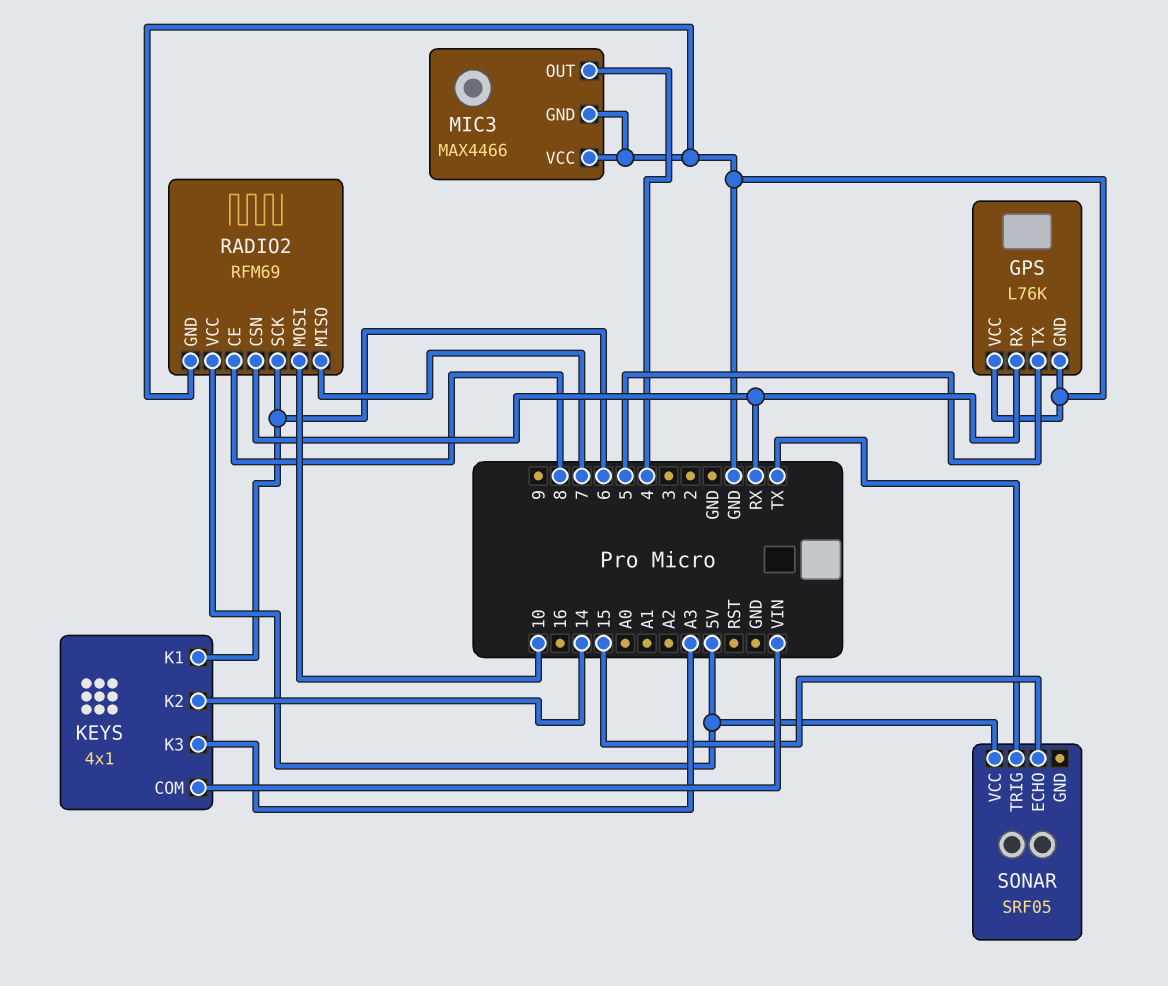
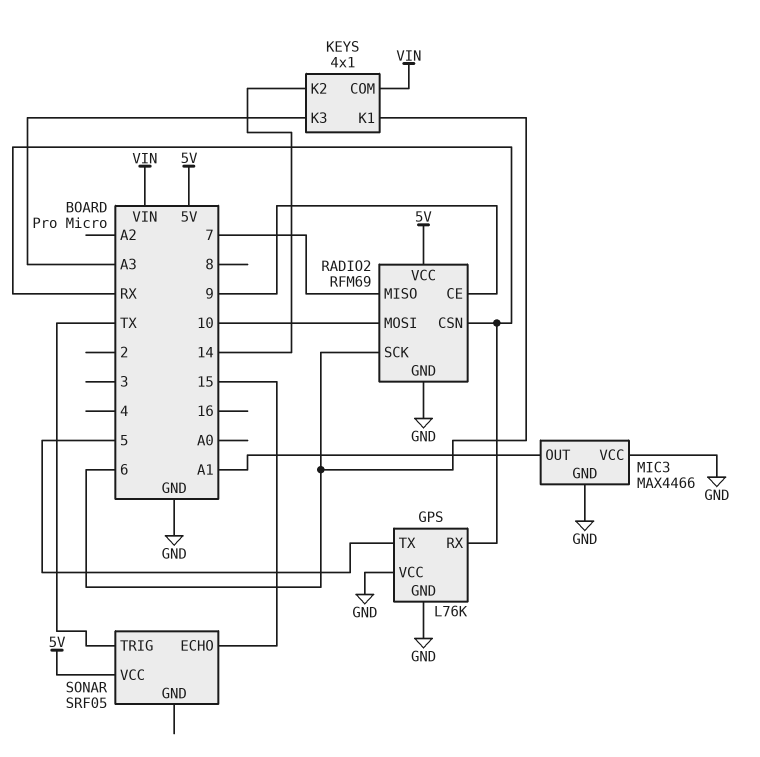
MIC3 pin OUT: 4 -> A1
RADIO2 pin CE: 8 -> 9

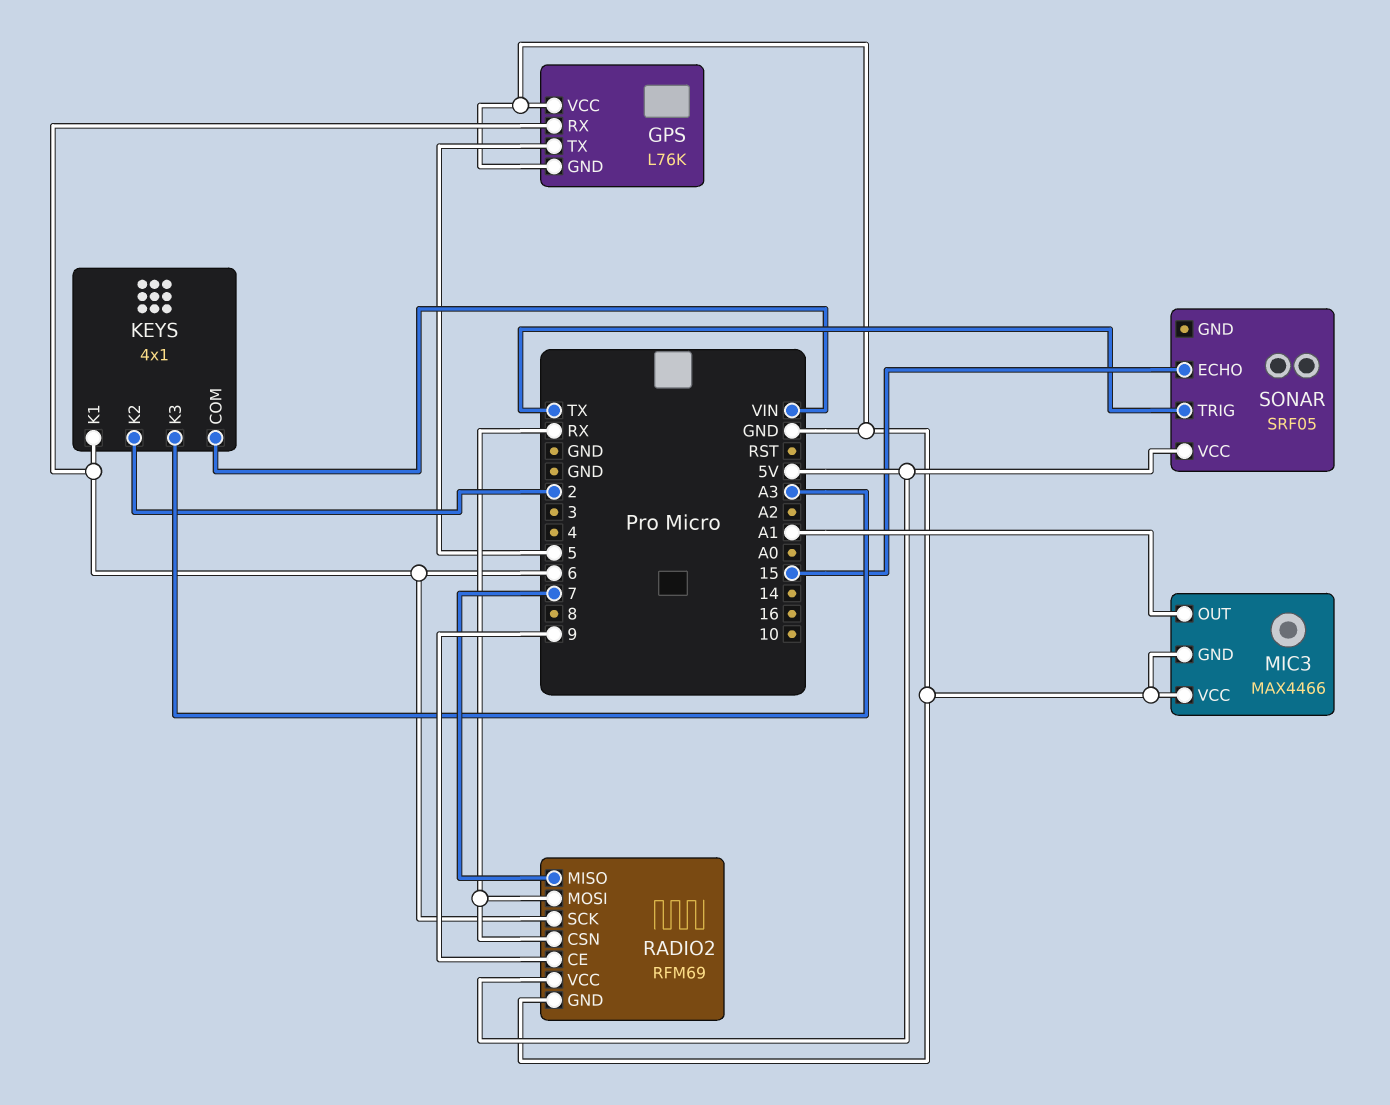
GPS pin RX: RX -> 6
KEYS pin K2: 14 -> 2
RADIO2 pin MOSI: 10 -> RX

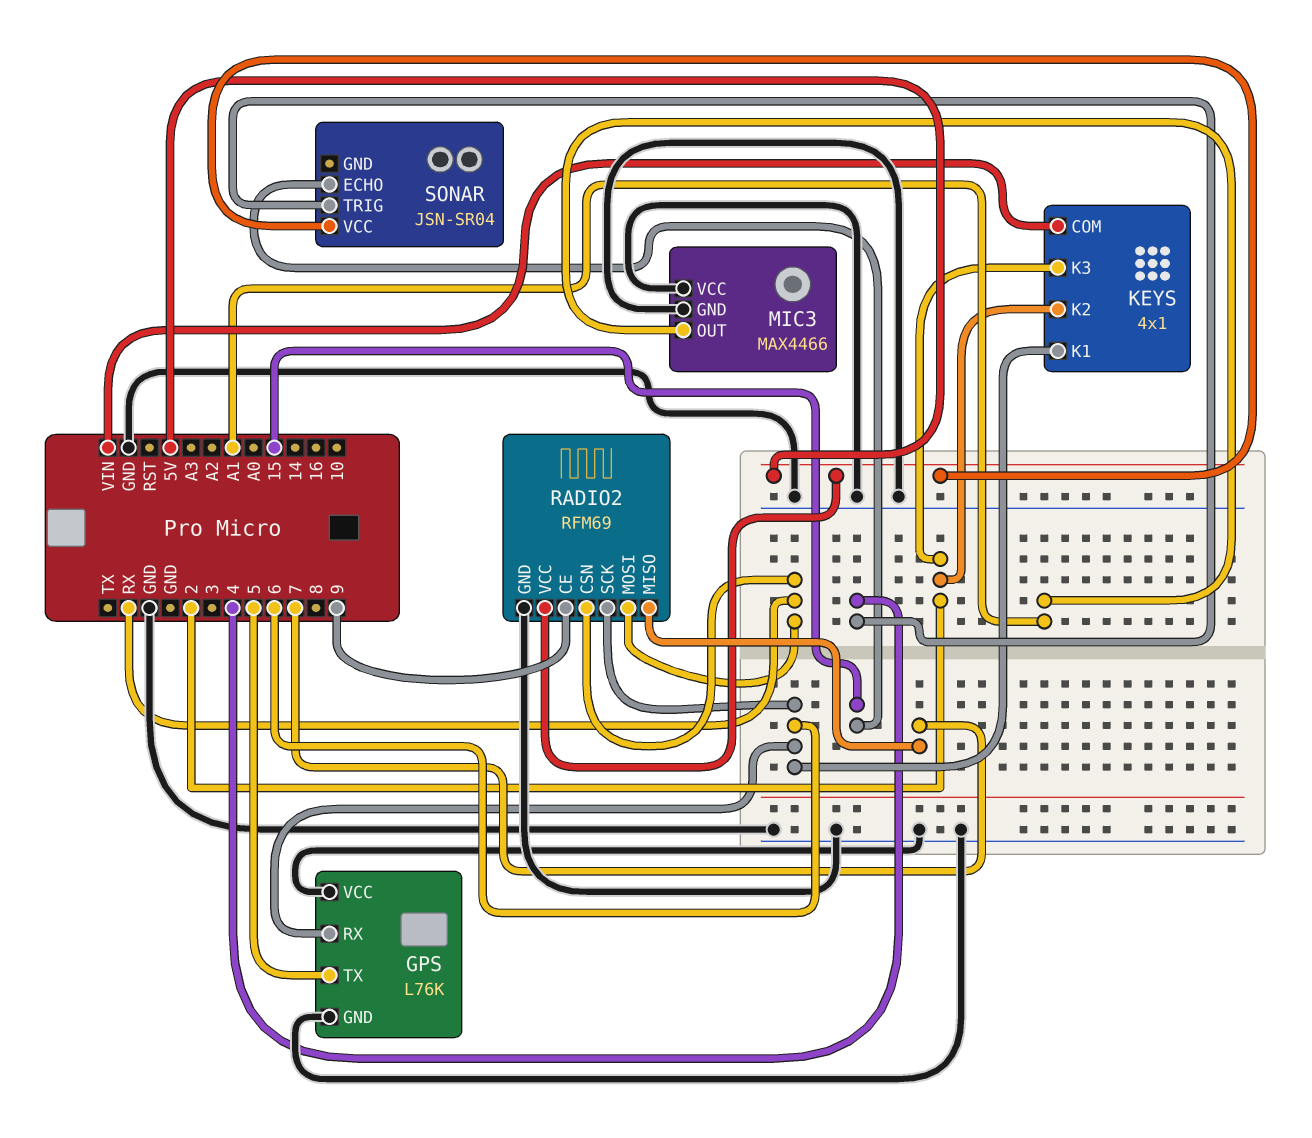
KEYS pin K3: A3 -> 2
SONAR: SRF05 -> JSN-SR04
SONAR pin TRIG: TX -> 4

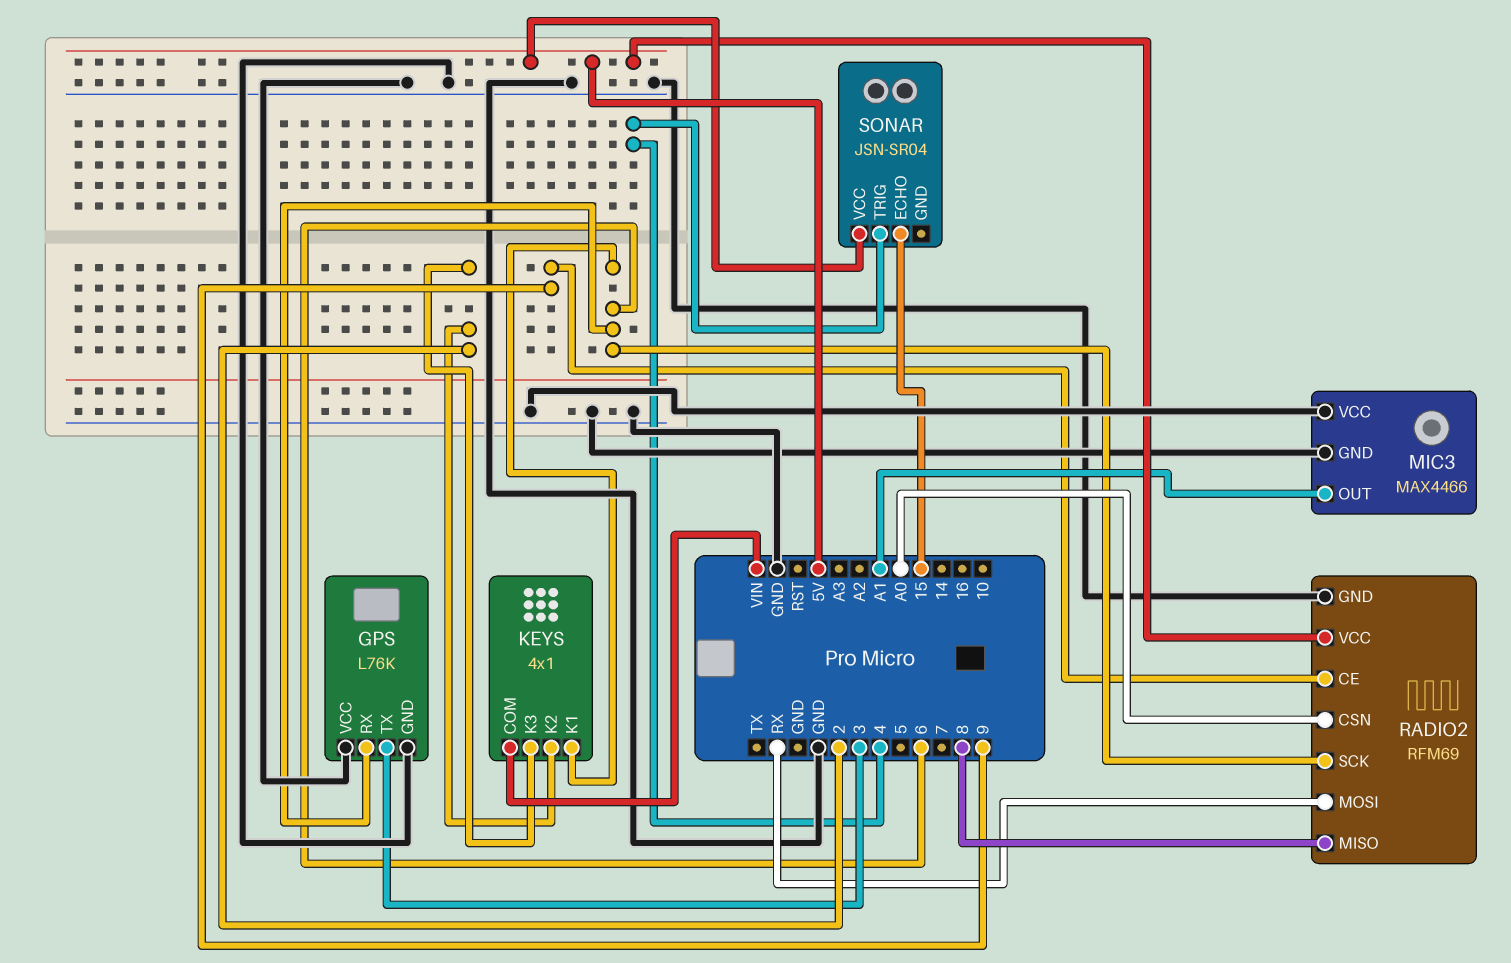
GPS pin TX: 5 -> 3
RADIO2 pin CSN: RX -> A0
RADIO2 pin MISO: 7 -> 8

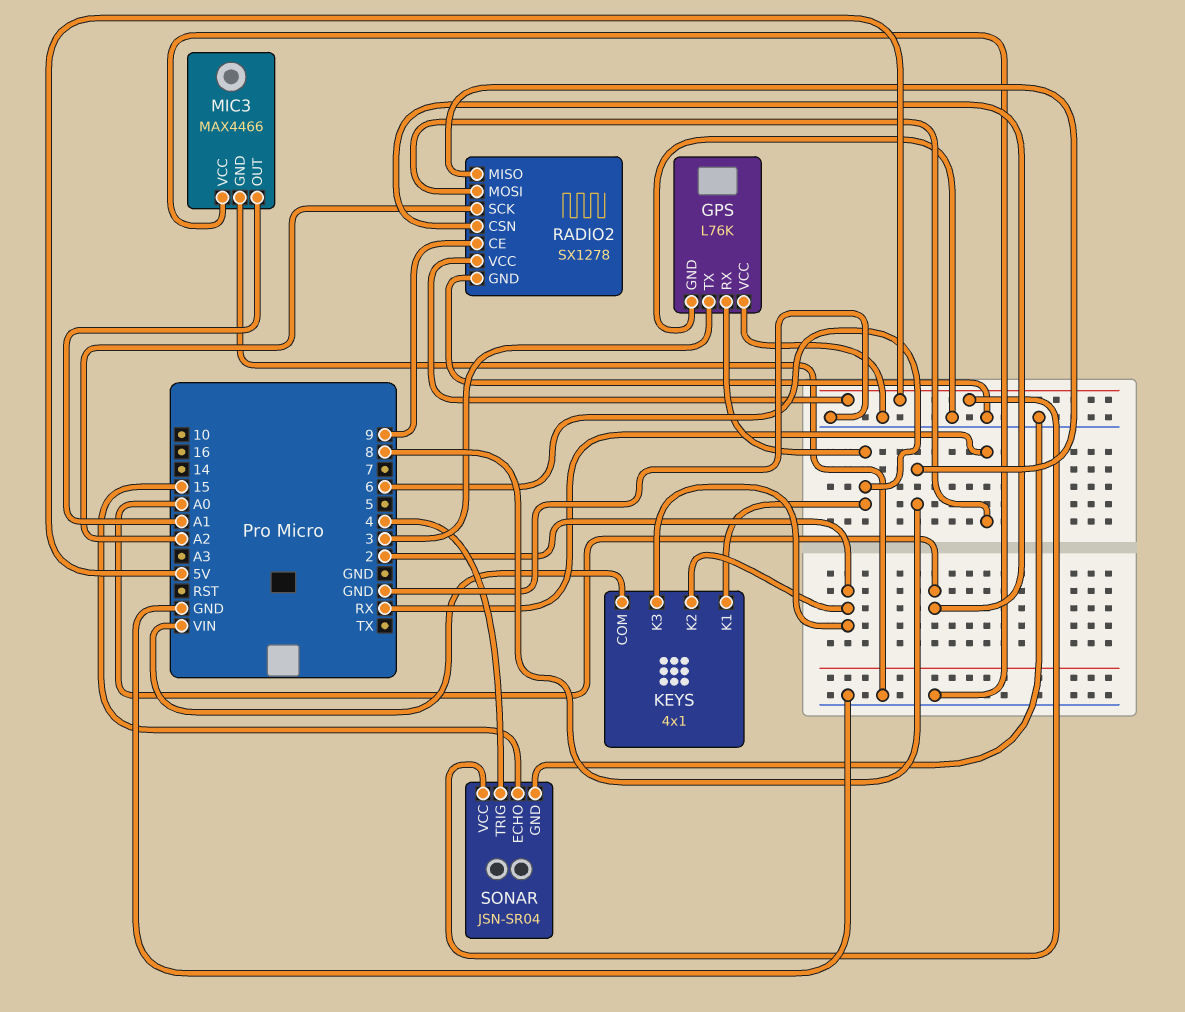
RADIO2: RFM69 -> SX1278
RADIO2 pin SCK: 6 -> A2
SONAR pin GND: none -> GND

